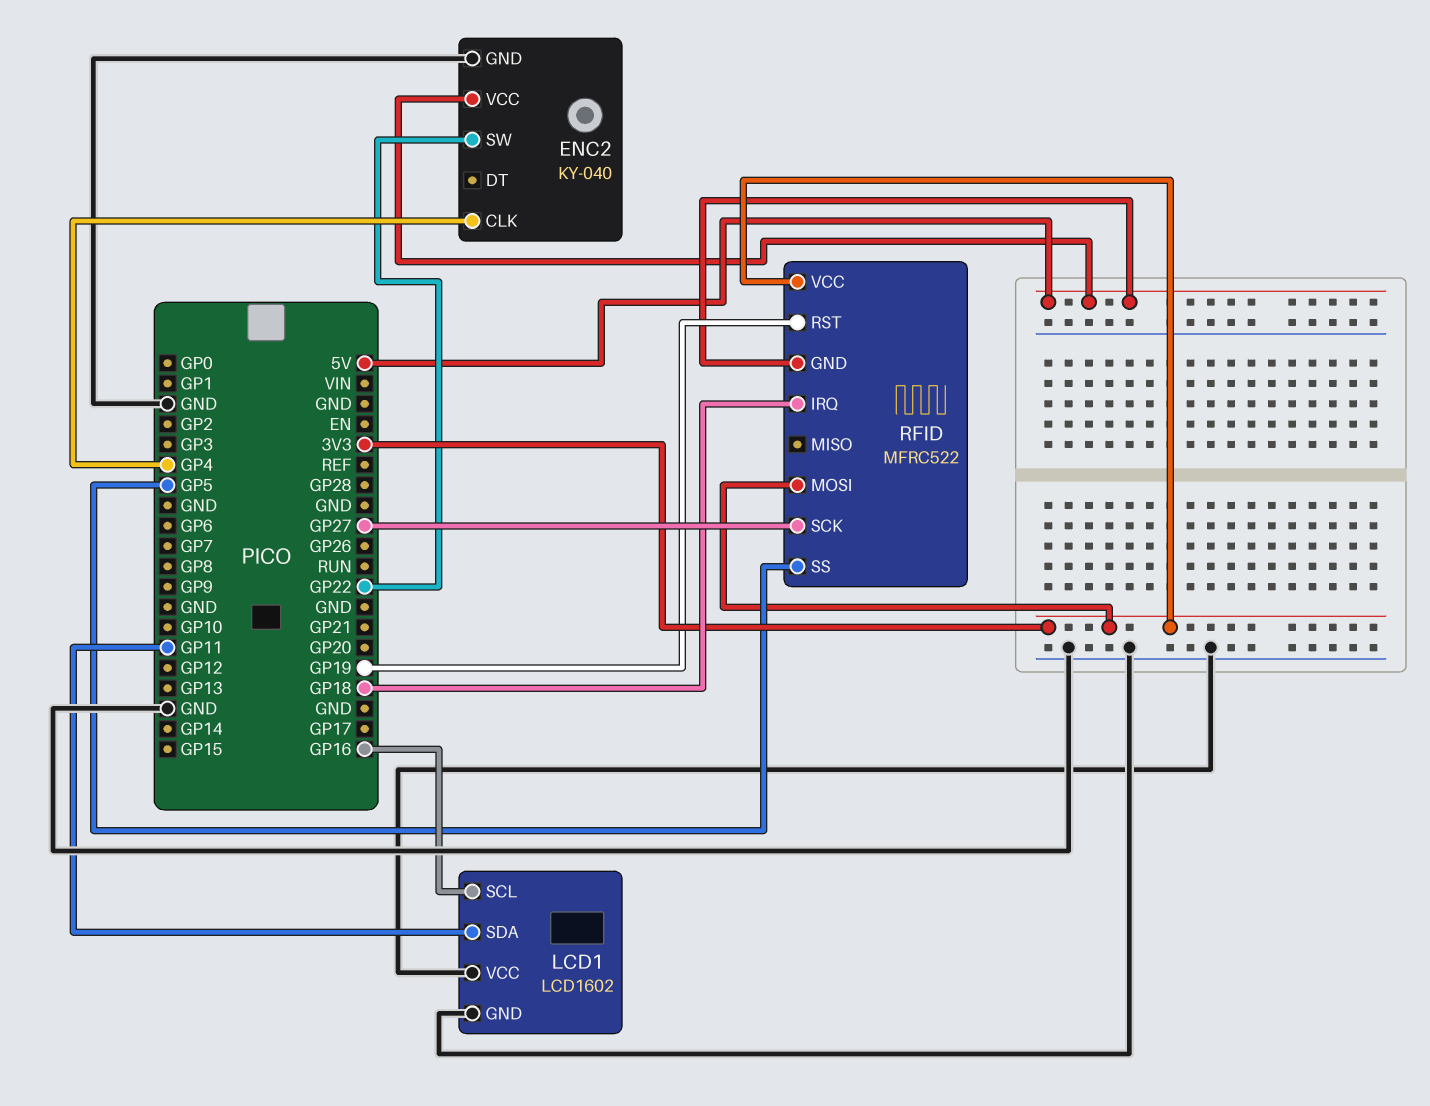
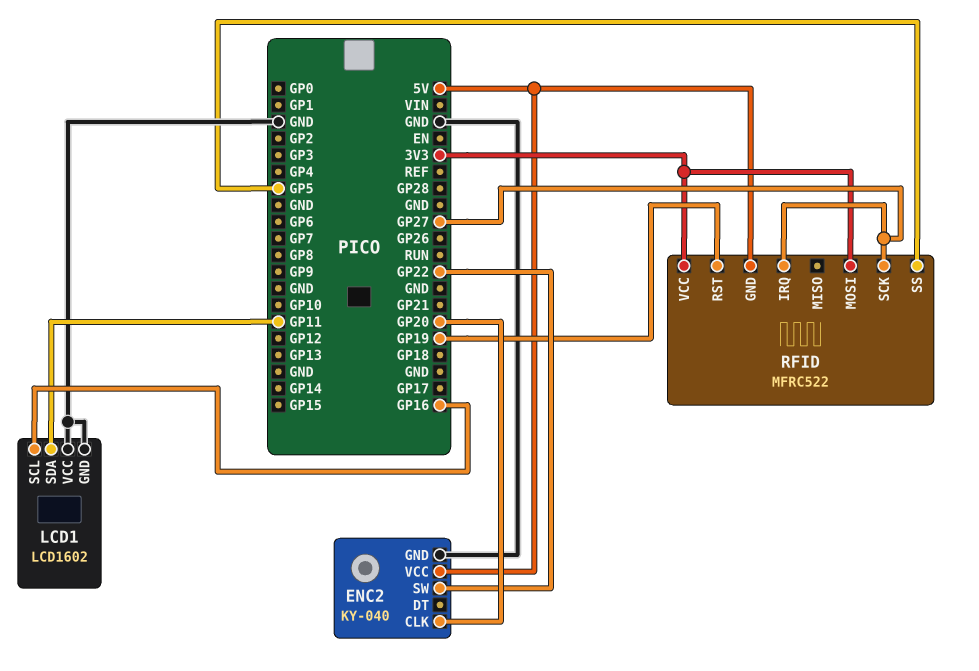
ENC2 pin CLK: GP4 -> GP20
RFID pin IRQ: GP18 -> GP27

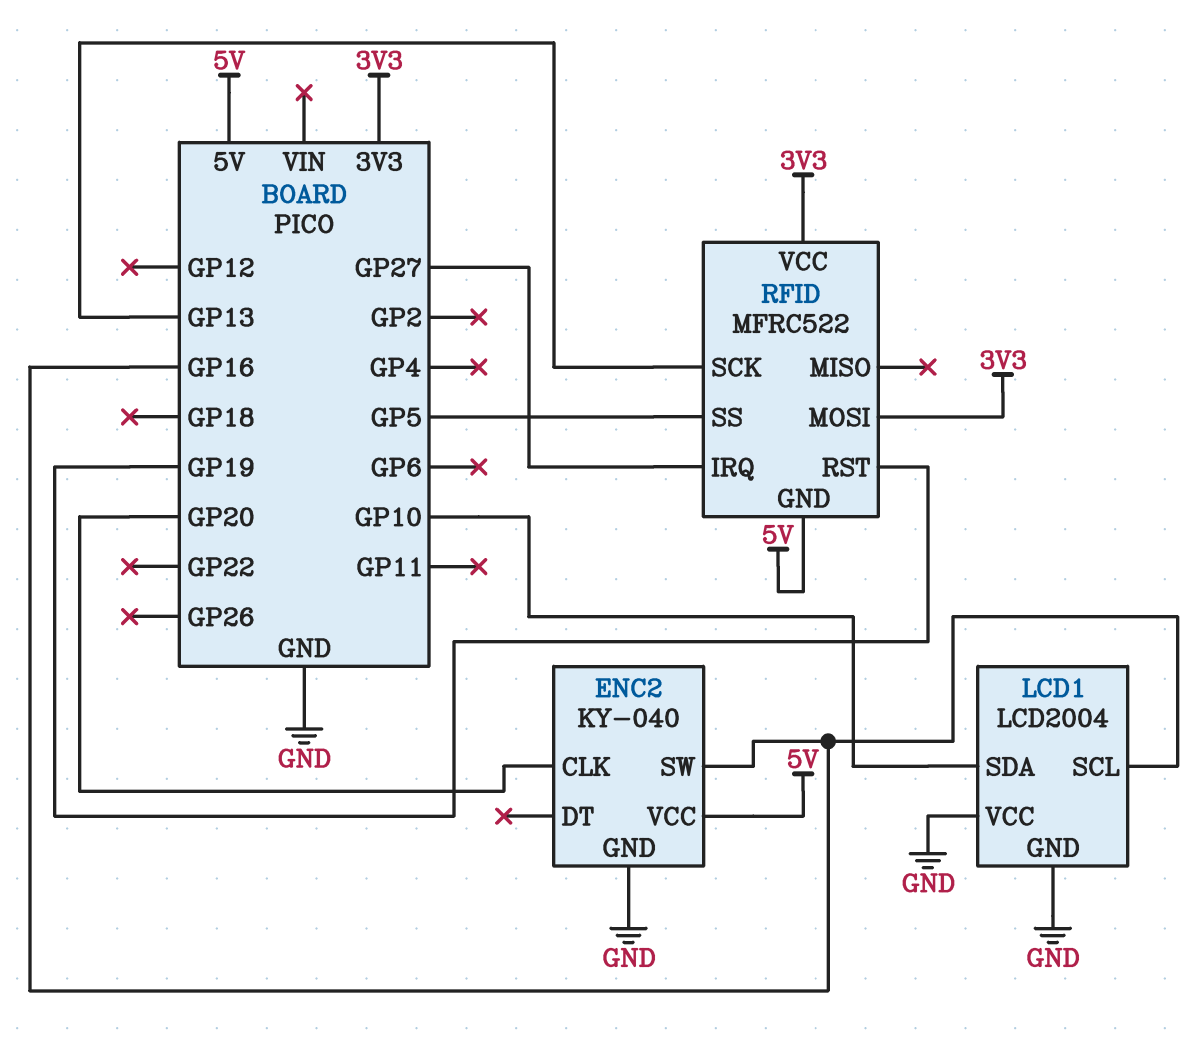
ENC2 pin SW: GP22 -> GP16
LCD1: LCD1602 -> LCD2004
LCD1 pin SDA: GP11 -> GP10
RFID pin SCK: GP27 -> GP13

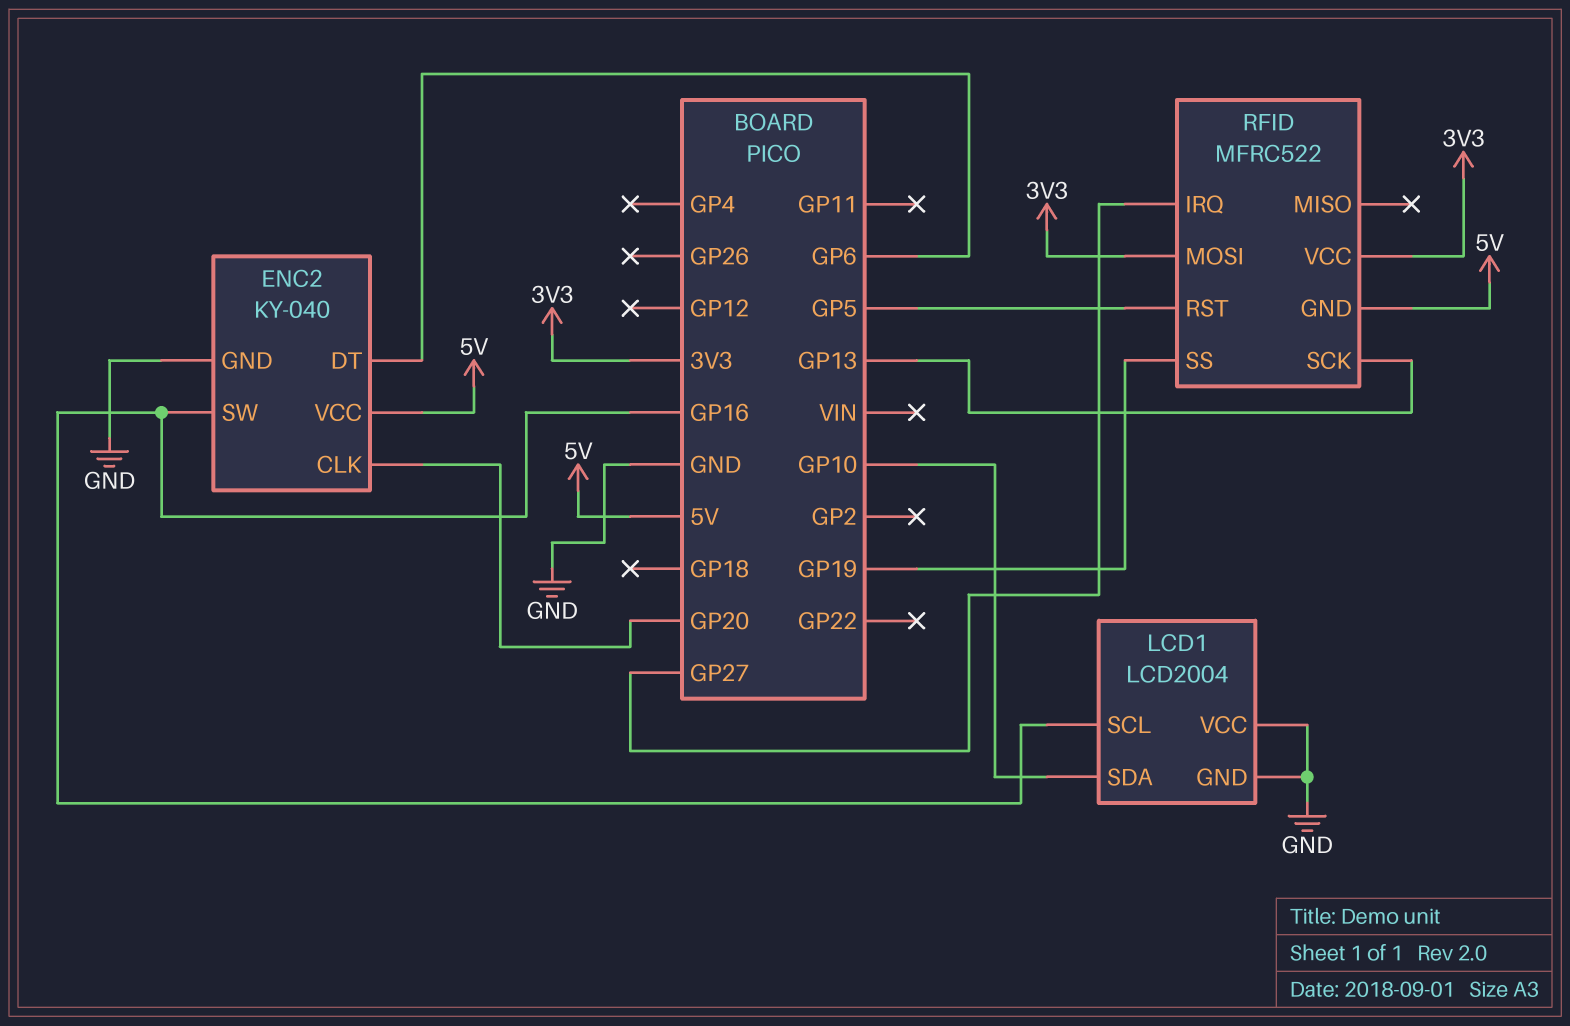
ENC2 pin DT: none -> GP6
RFID pin RST: GP19 -> GP5
RFID pin SS: GP5 -> GP19

